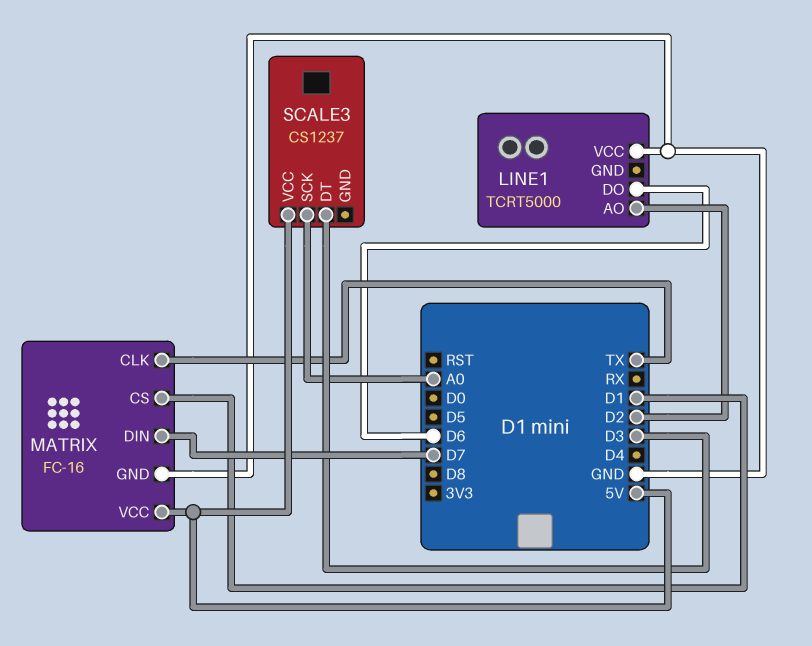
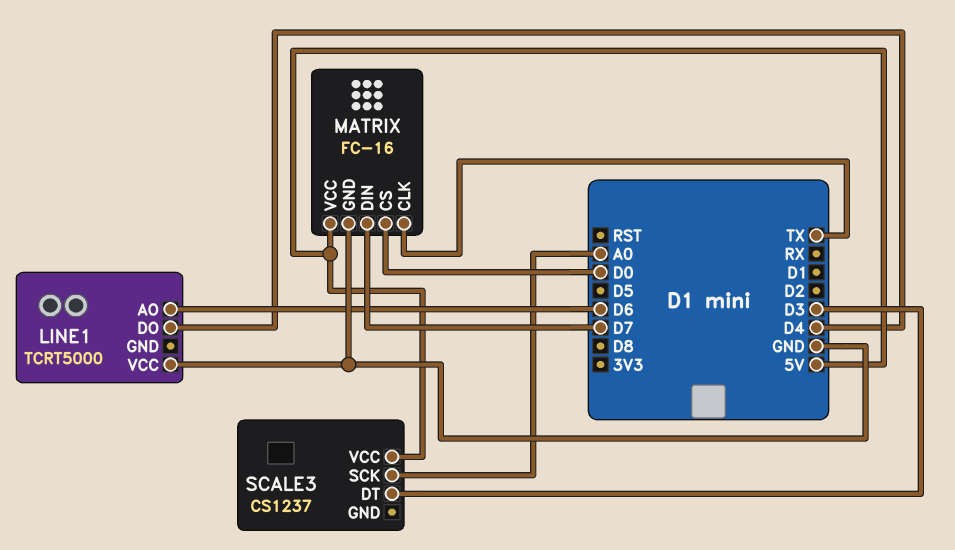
LINE1 pin AO: D2 -> D6
LINE1 pin DO: D6 -> D4
MATRIX pin CS: D1 -> D0

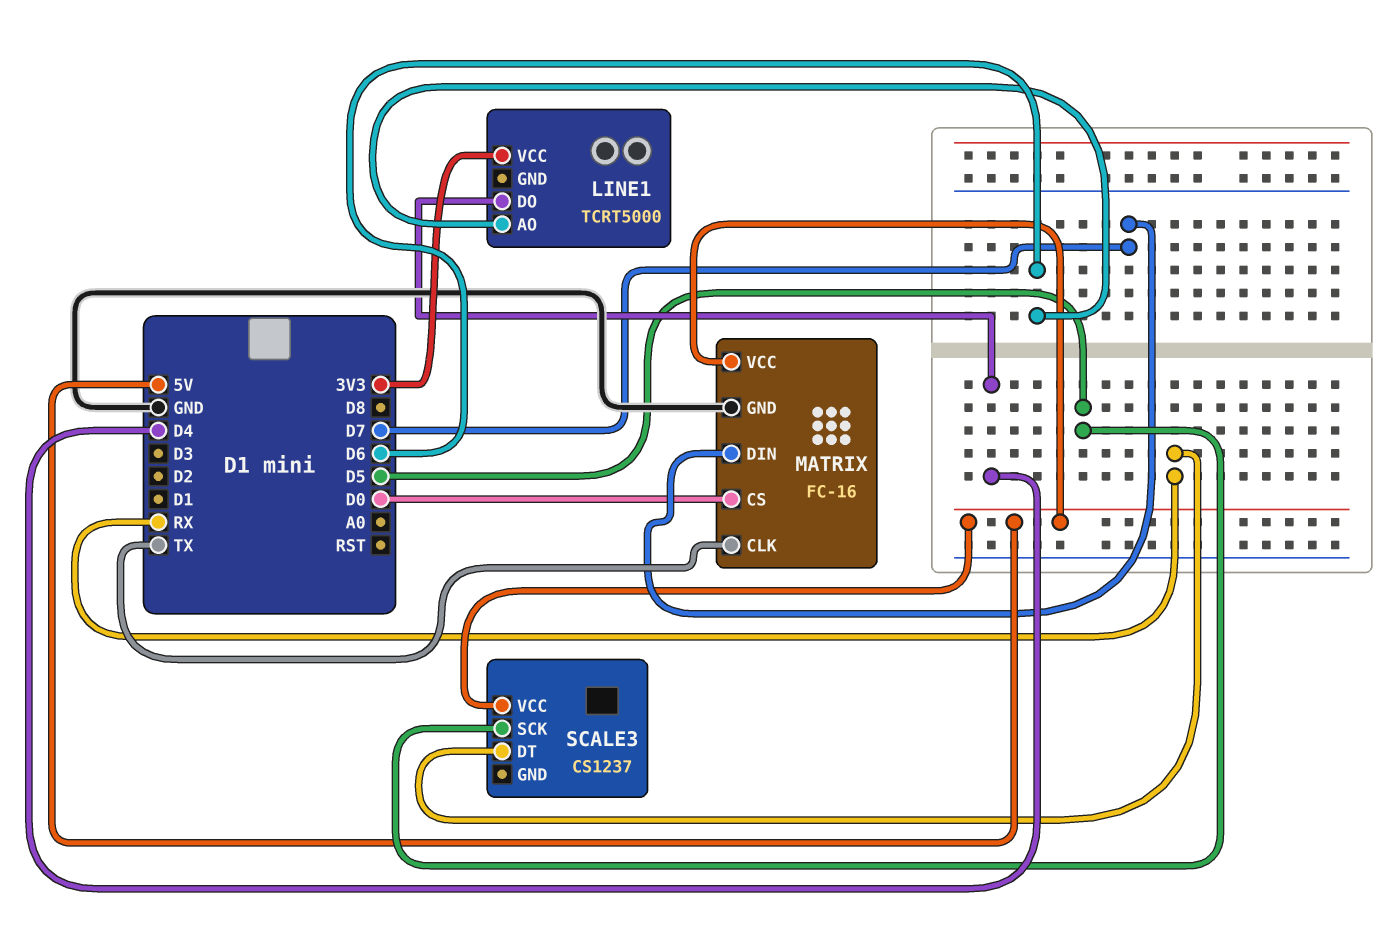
LINE1 pin VCC: GND -> 3V3
SCALE3 pin DT: D3 -> RX
SCALE3 pin SCK: A0 -> D5

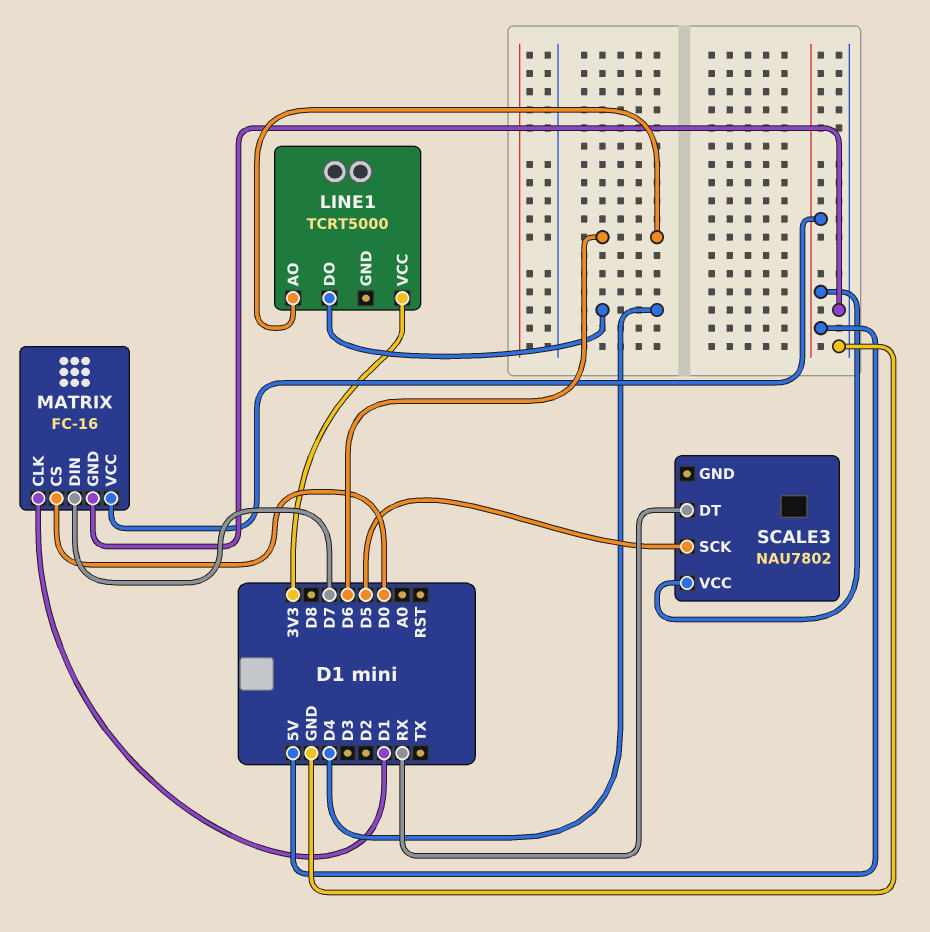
MATRIX pin CLK: TX -> D1
SCALE3: CS1237 -> NAU7802

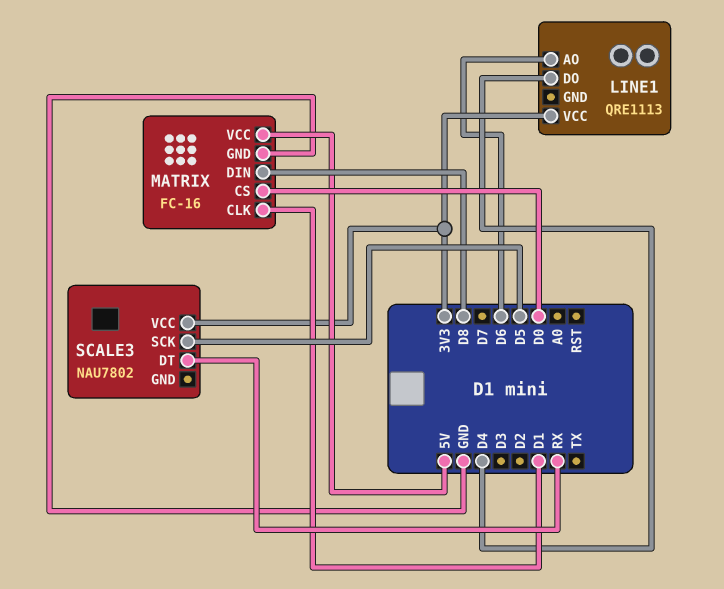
LINE1: TCRT5000 -> QRE1113
MATRIX pin DIN: D7 -> D8
SCALE3 pin VCC: 5V -> 3V3

